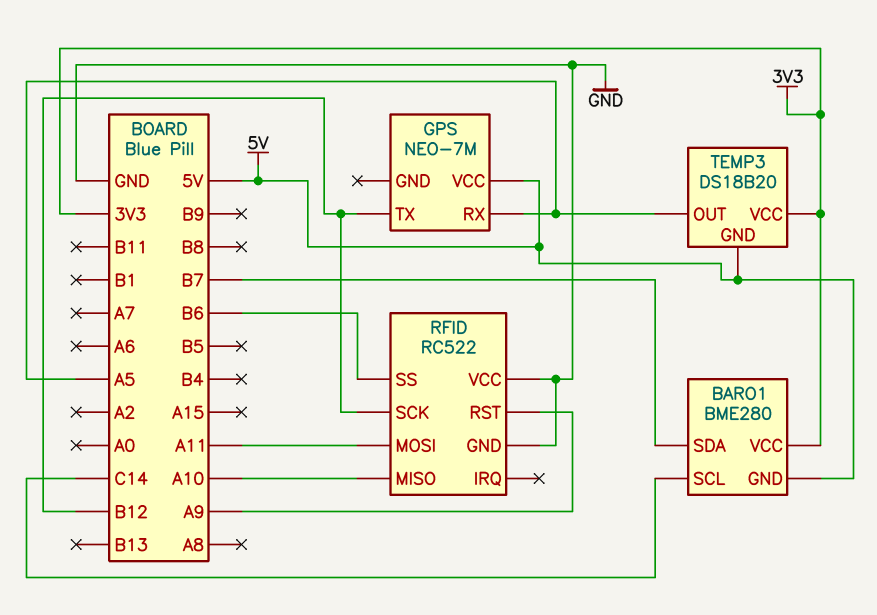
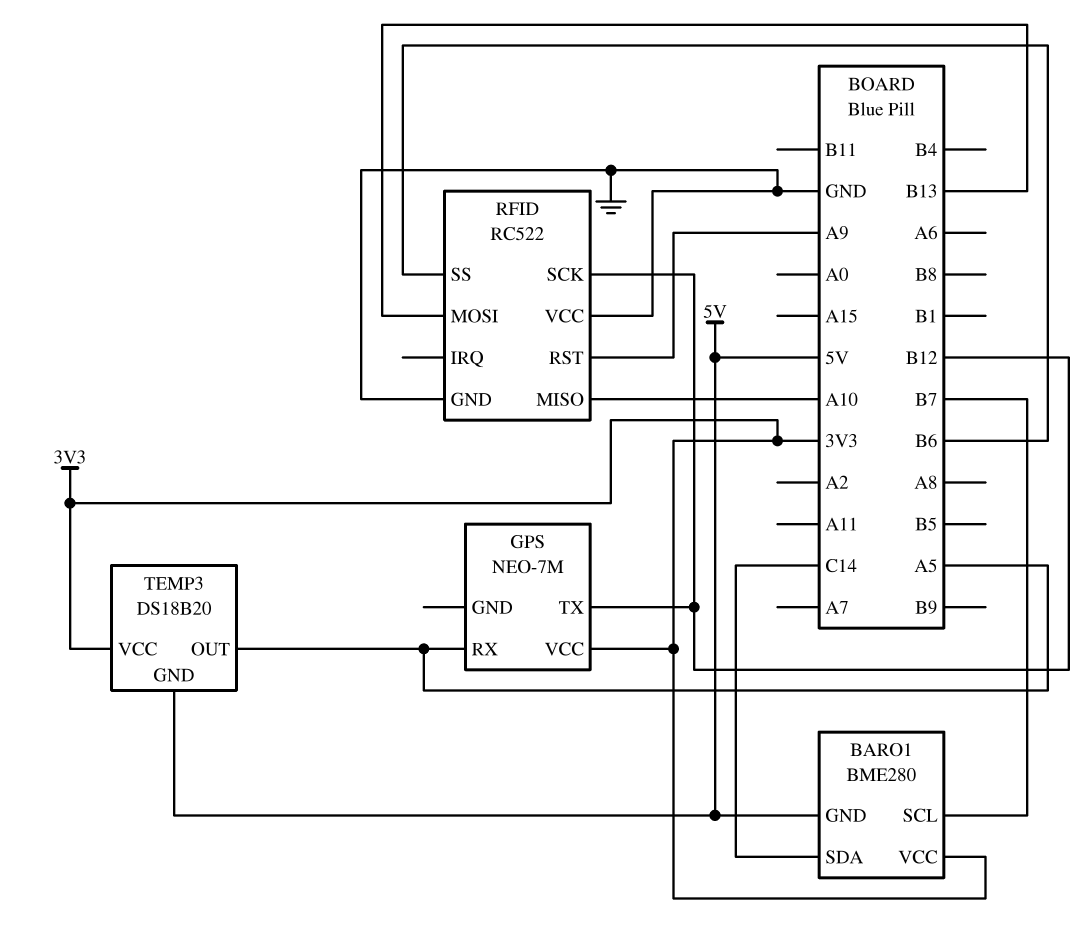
BARO1 pin SCL: C14 -> B7
BARO1 pin SDA: B7 -> C14
GPS pin VCC: 5V -> 3V3
RFID pin MOSI: A11 -> B13

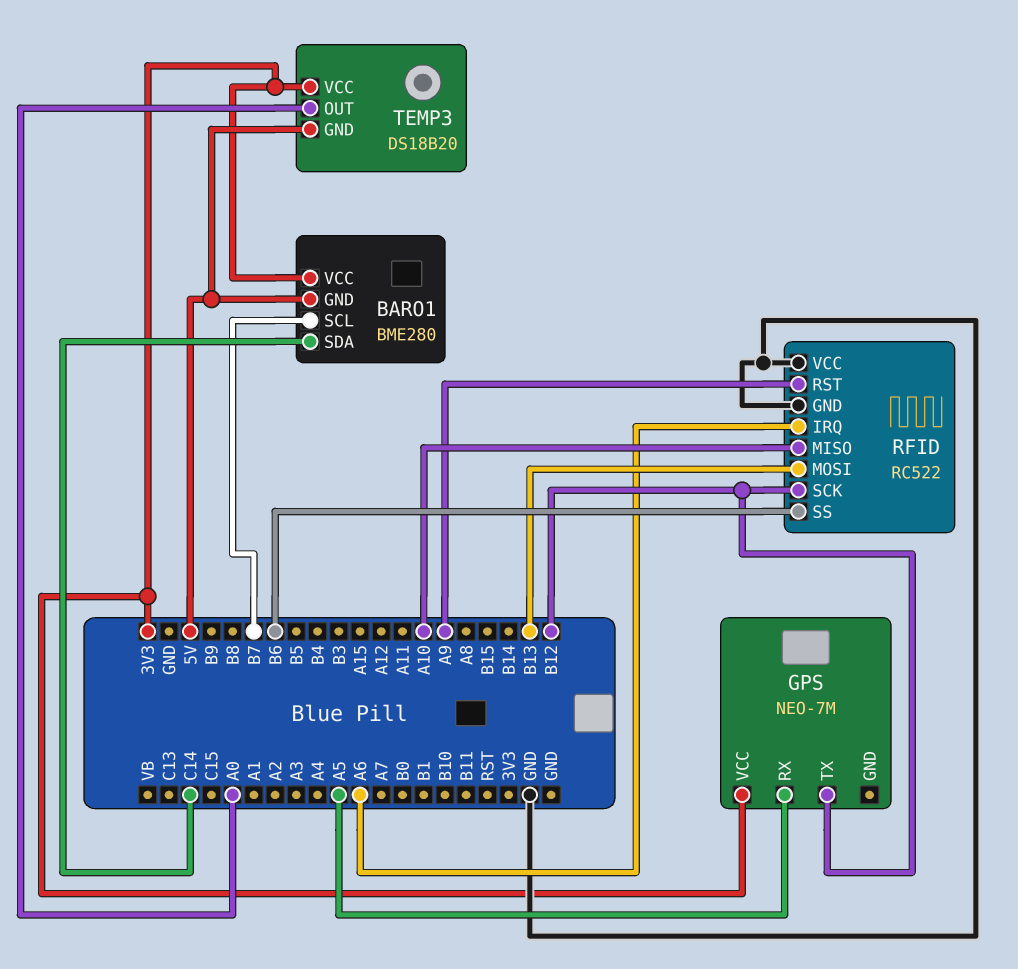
RFID pin IRQ: none -> A6
TEMP3 pin OUT: A5 -> A0

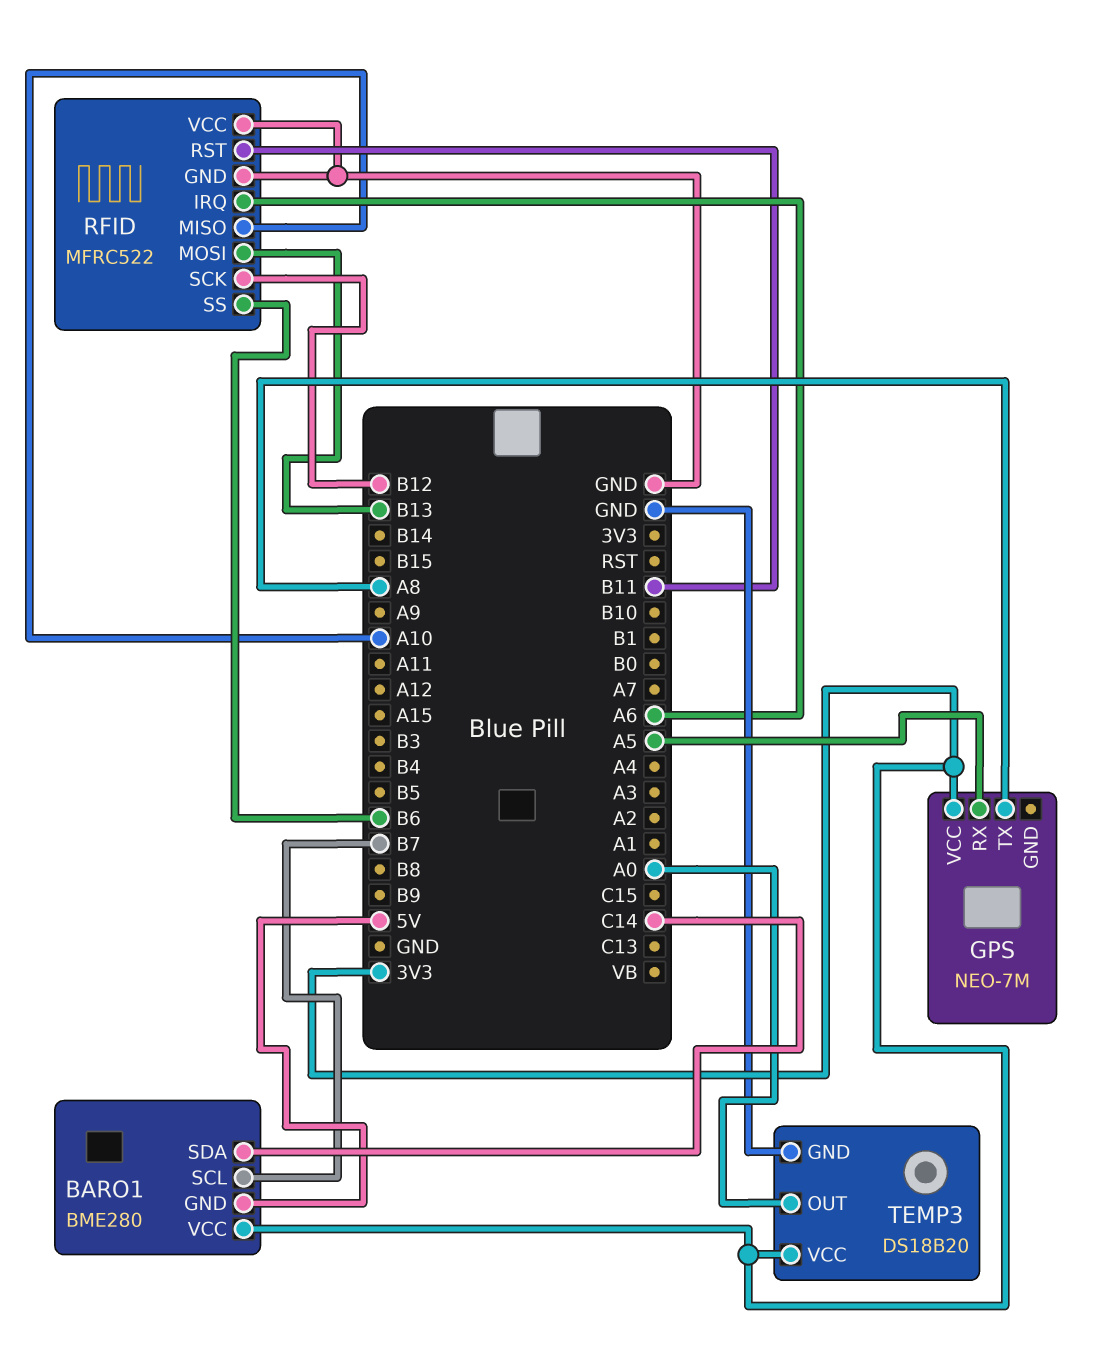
GPS pin TX: B12 -> A8
RFID: RC522 -> MFRC522
RFID pin RST: A9 -> B11
TEMP3 pin GND: 5V -> GND

